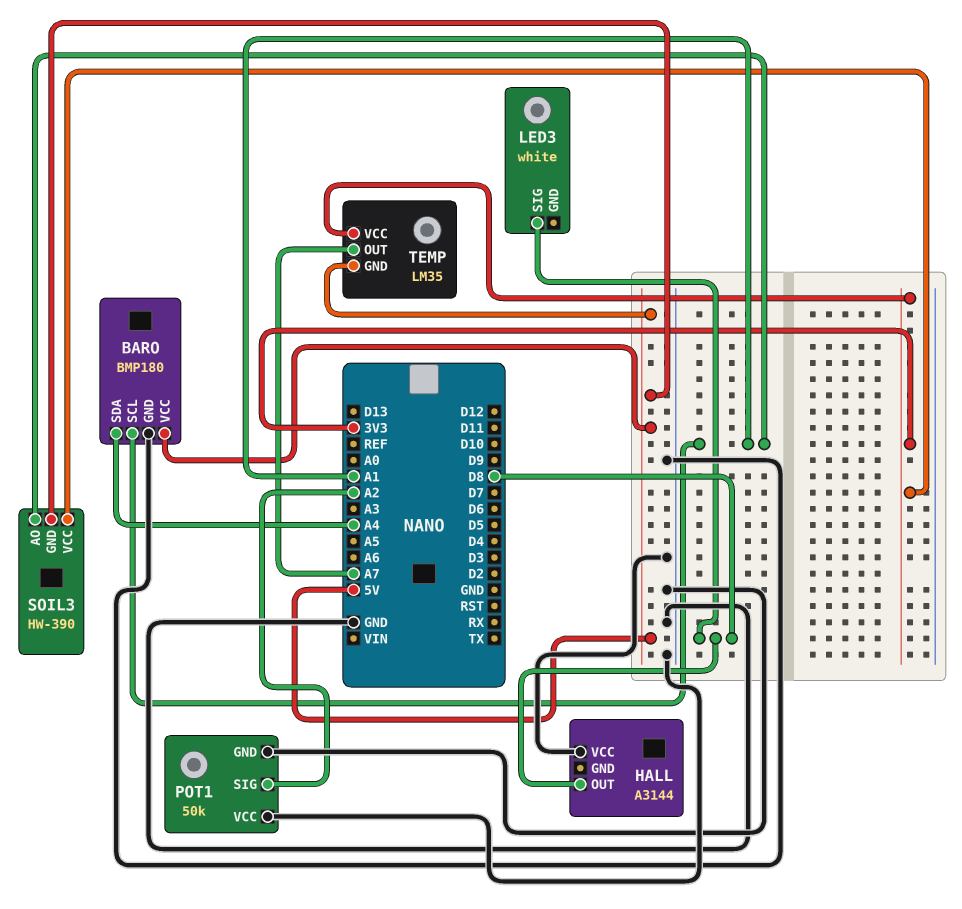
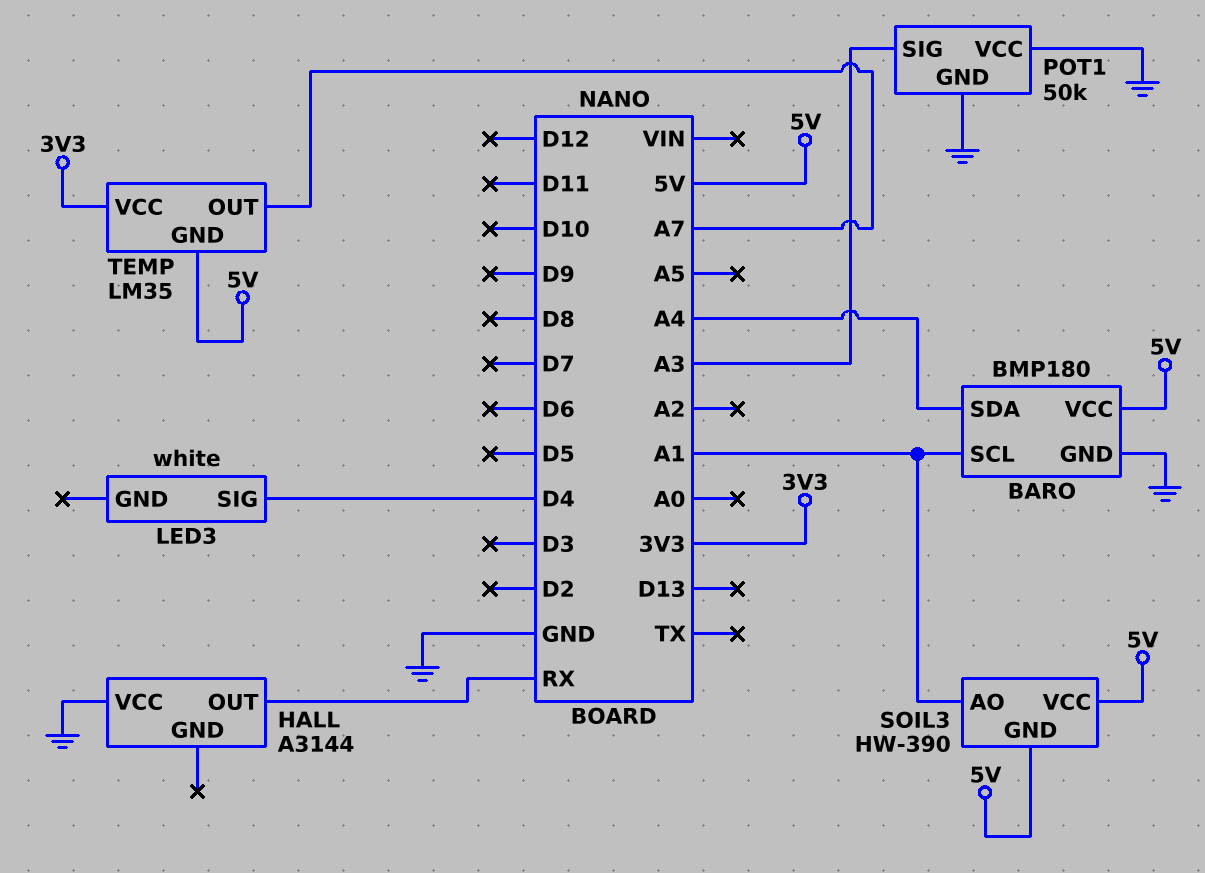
HALL pin OUT: D8 -> RX
LED3 pin SIG: D8 -> D4
POT1 pin SIG: A2 -> A3
SOIL3 pin VCC: 3V3 -> 5V

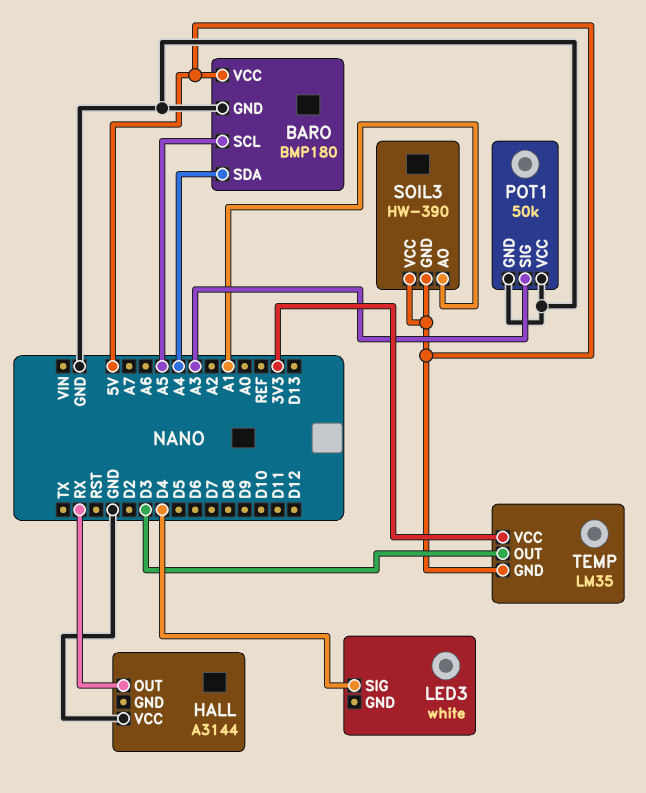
BARO pin SCL: A1 -> A5
TEMP pin OUT: A7 -> D3

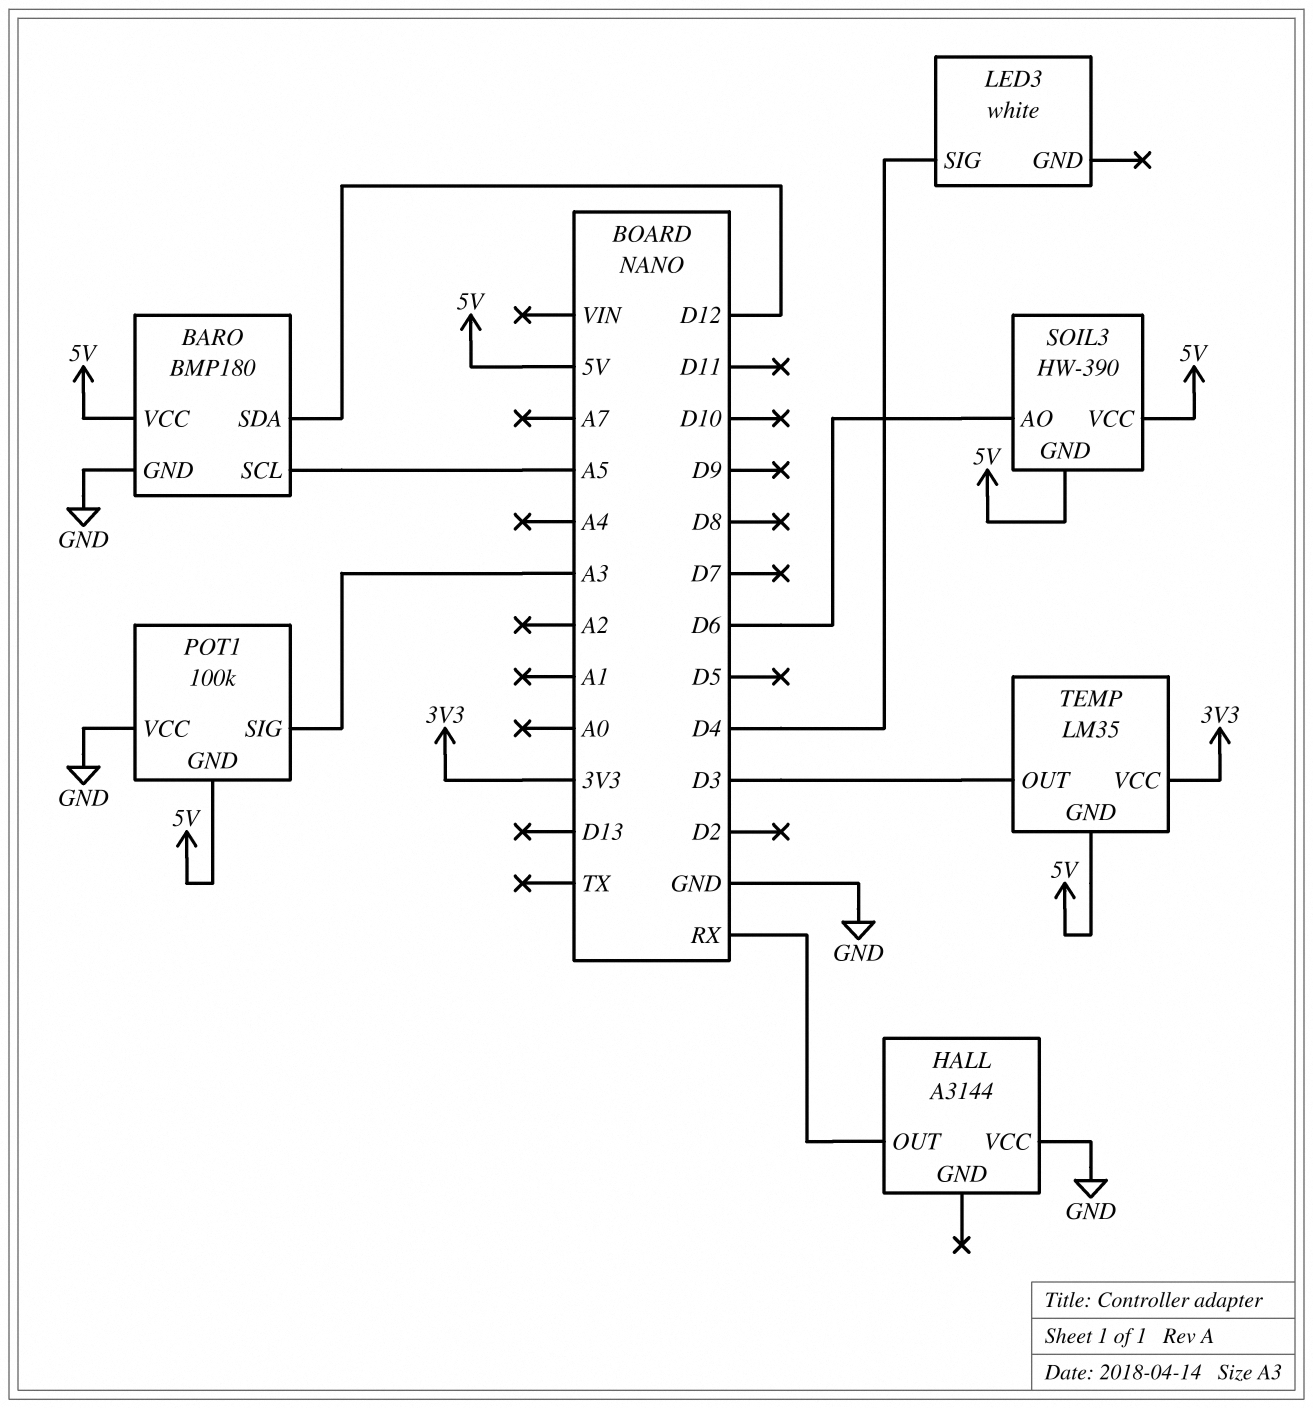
BARO pin SDA: A4 -> D12
POT1: 50k -> 100k
POT1 pin GND: GND -> 5V
SOIL3 pin AO: A1 -> D6

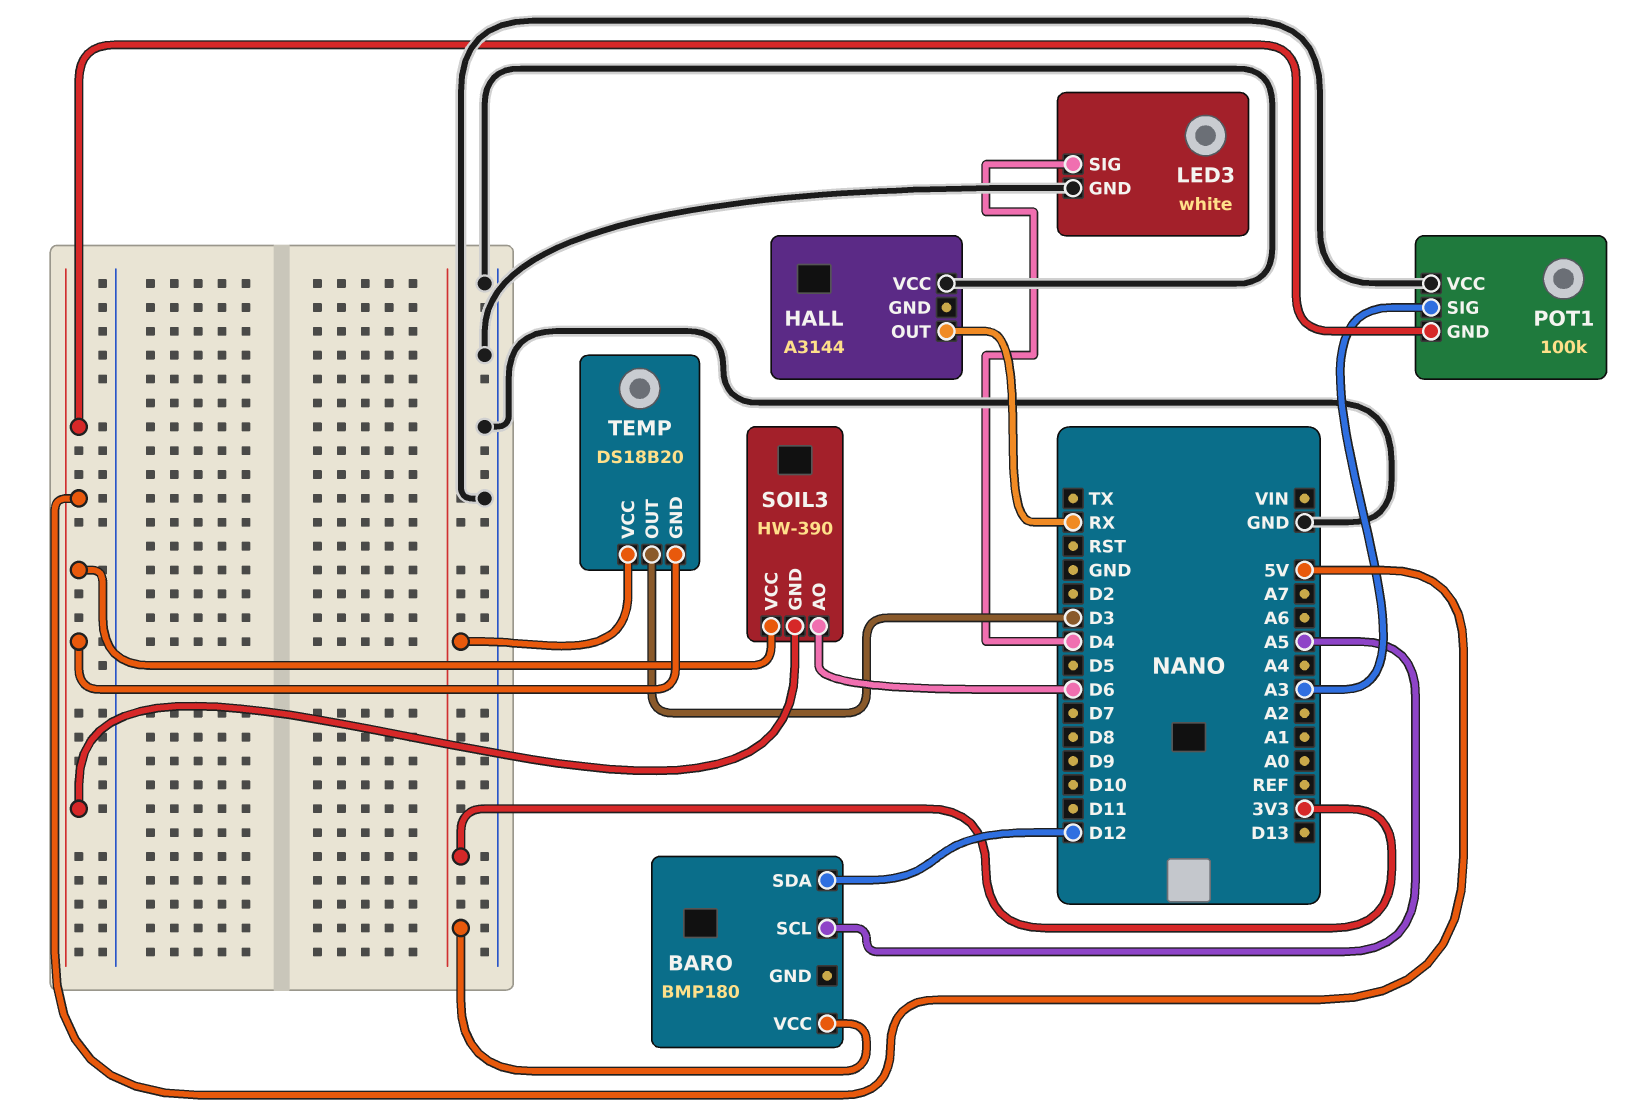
BARO pin GND: GND -> none
BARO pin VCC: 5V -> 3V3
LED3 pin GND: none -> GND
TEMP: LM35 -> DS18B20

